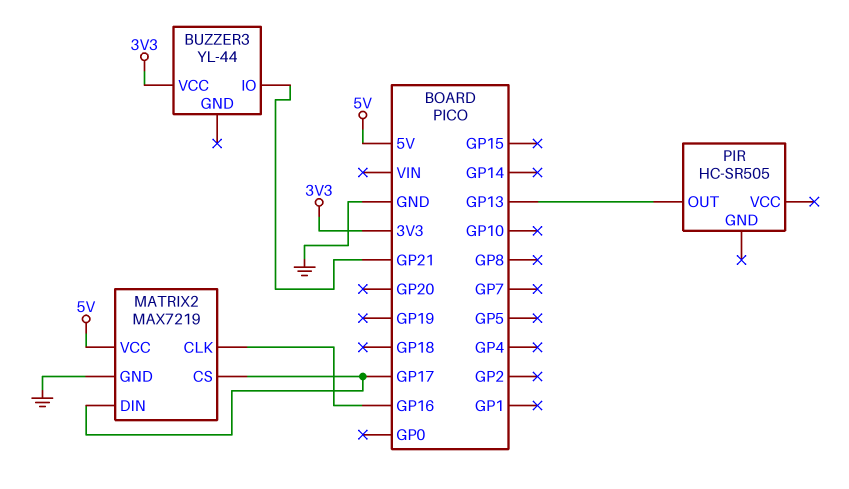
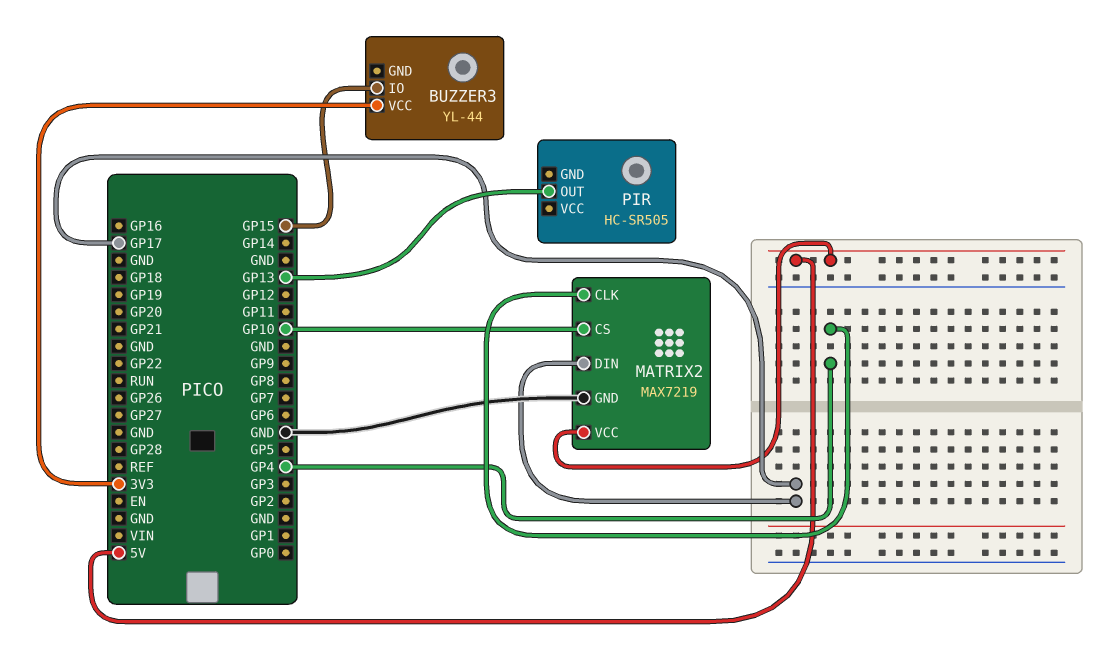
BUZZER3 pin IO: GP21 -> GP15
MATRIX2 pin CLK: GP16 -> GP4
MATRIX2 pin CS: GP17 -> GP10

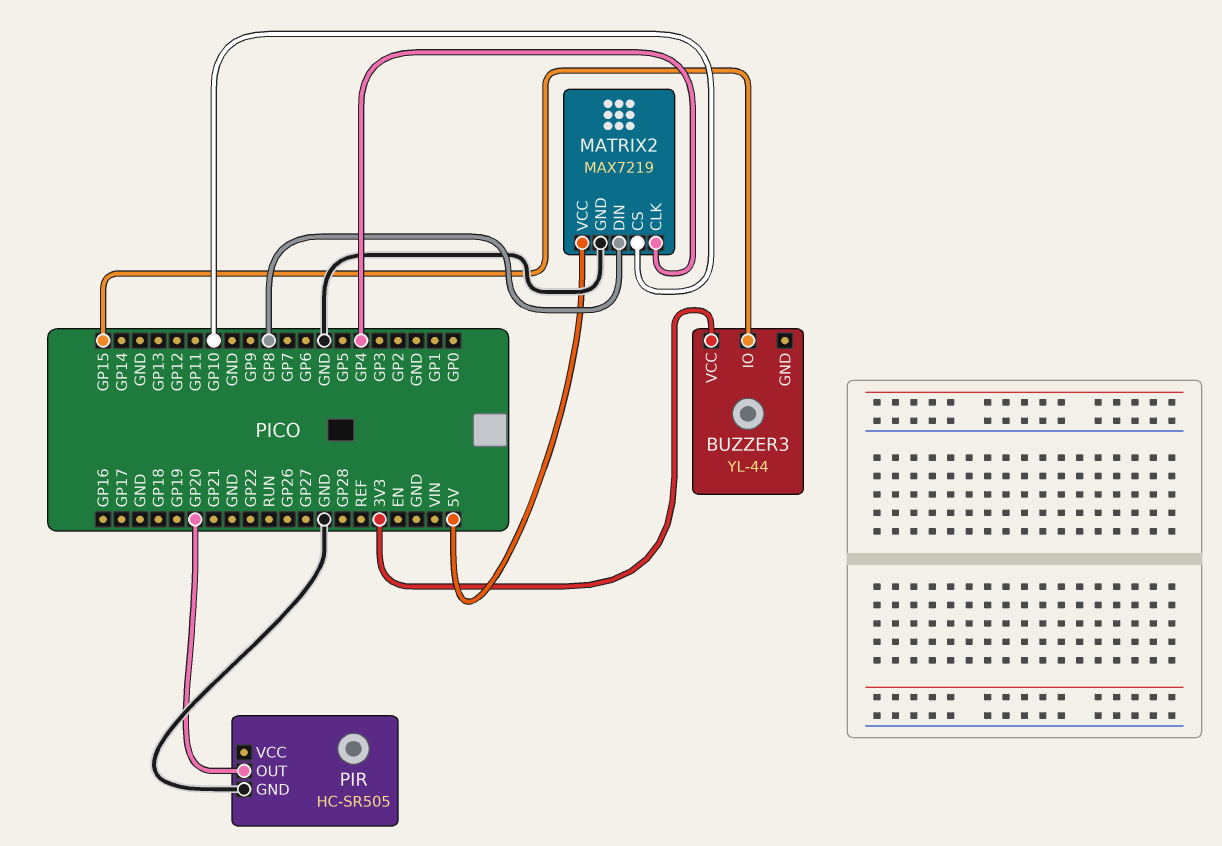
MATRIX2 pin DIN: GP17 -> GP8
PIR pin GND: none -> GND
PIR pin OUT: GP13 -> GP20

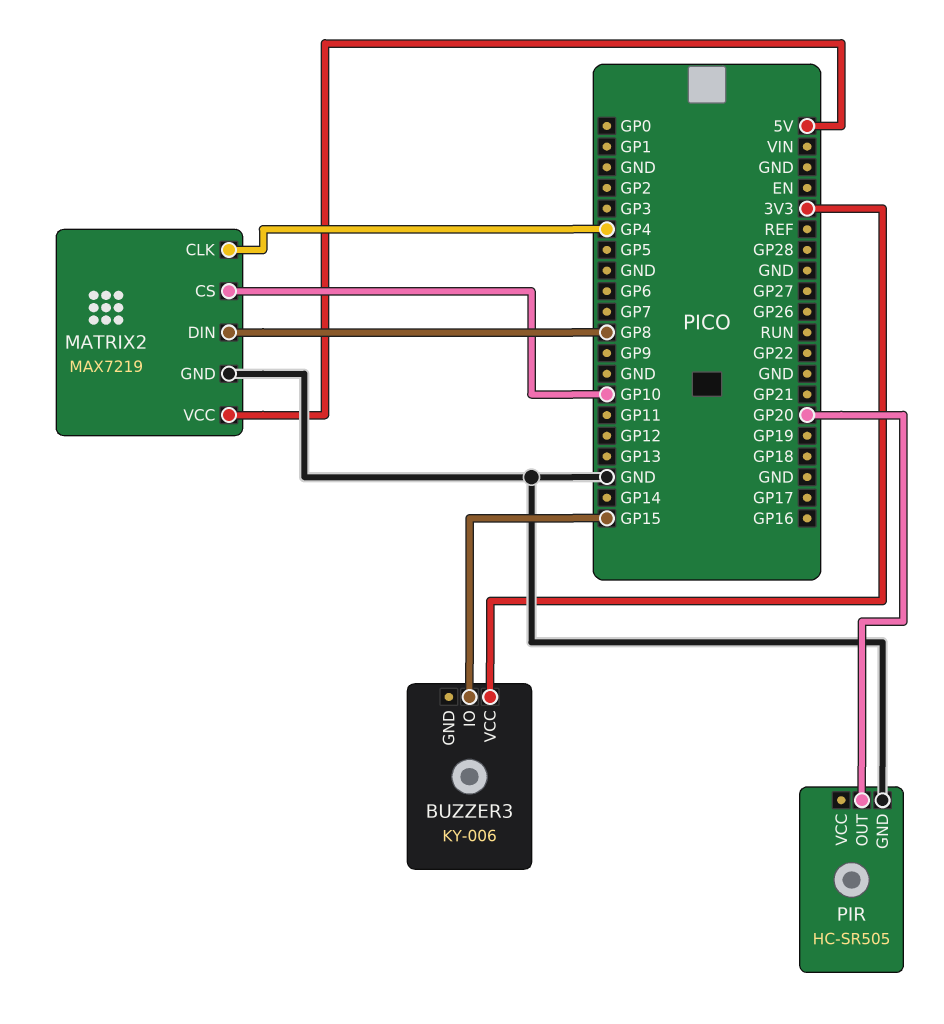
BUZZER3: YL-44 -> KY-006

